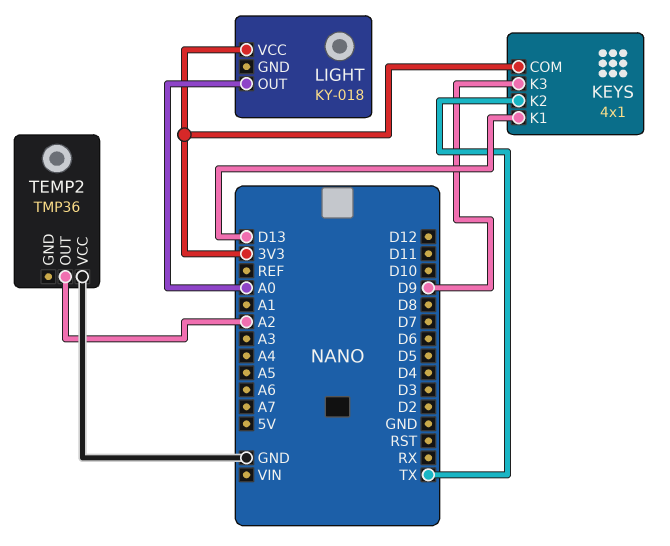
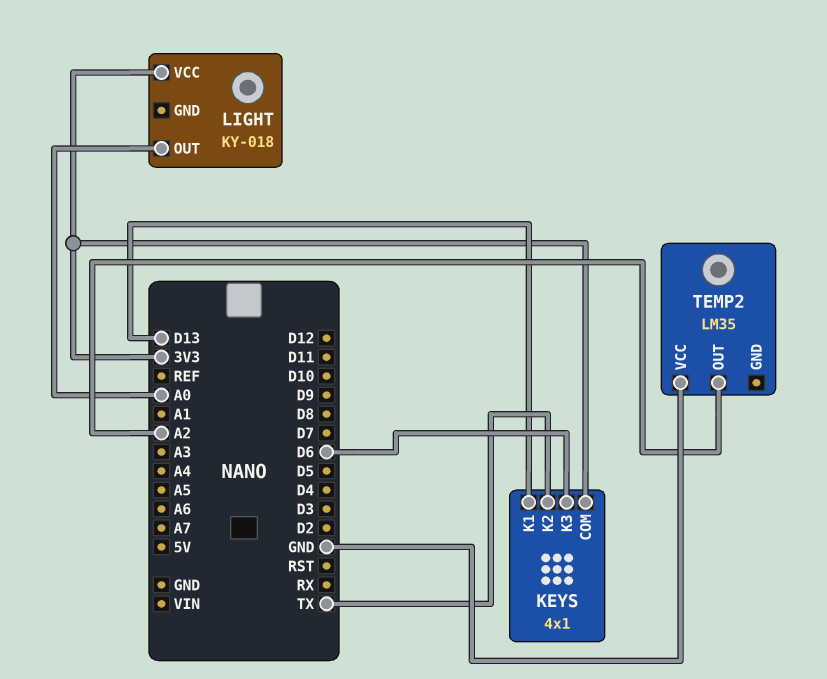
KEYS pin K3: D9 -> D6
TEMP2: TMP36 -> LM35

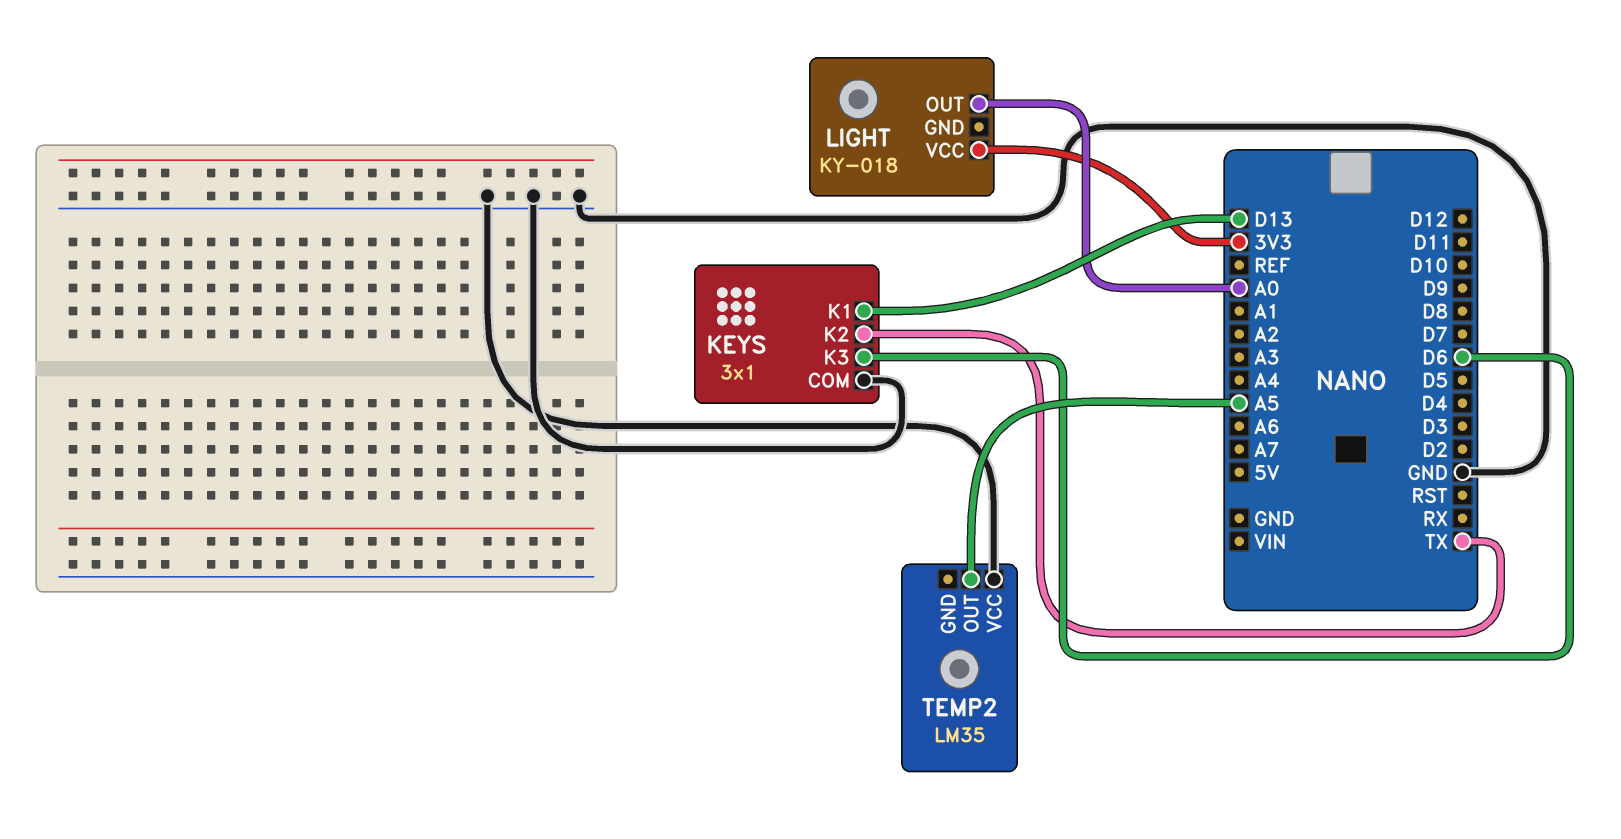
KEYS: 4x1 -> 3x1
KEYS pin COM: 3V3 -> GND
TEMP2 pin OUT: A2 -> A5

